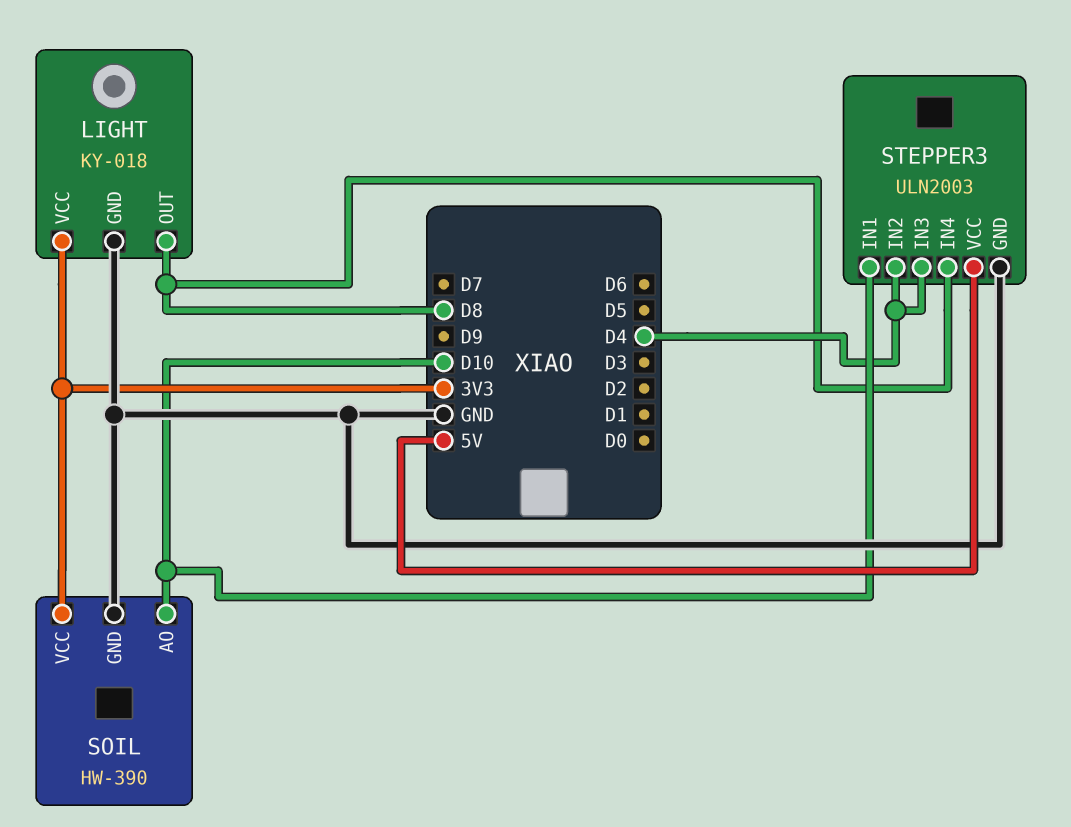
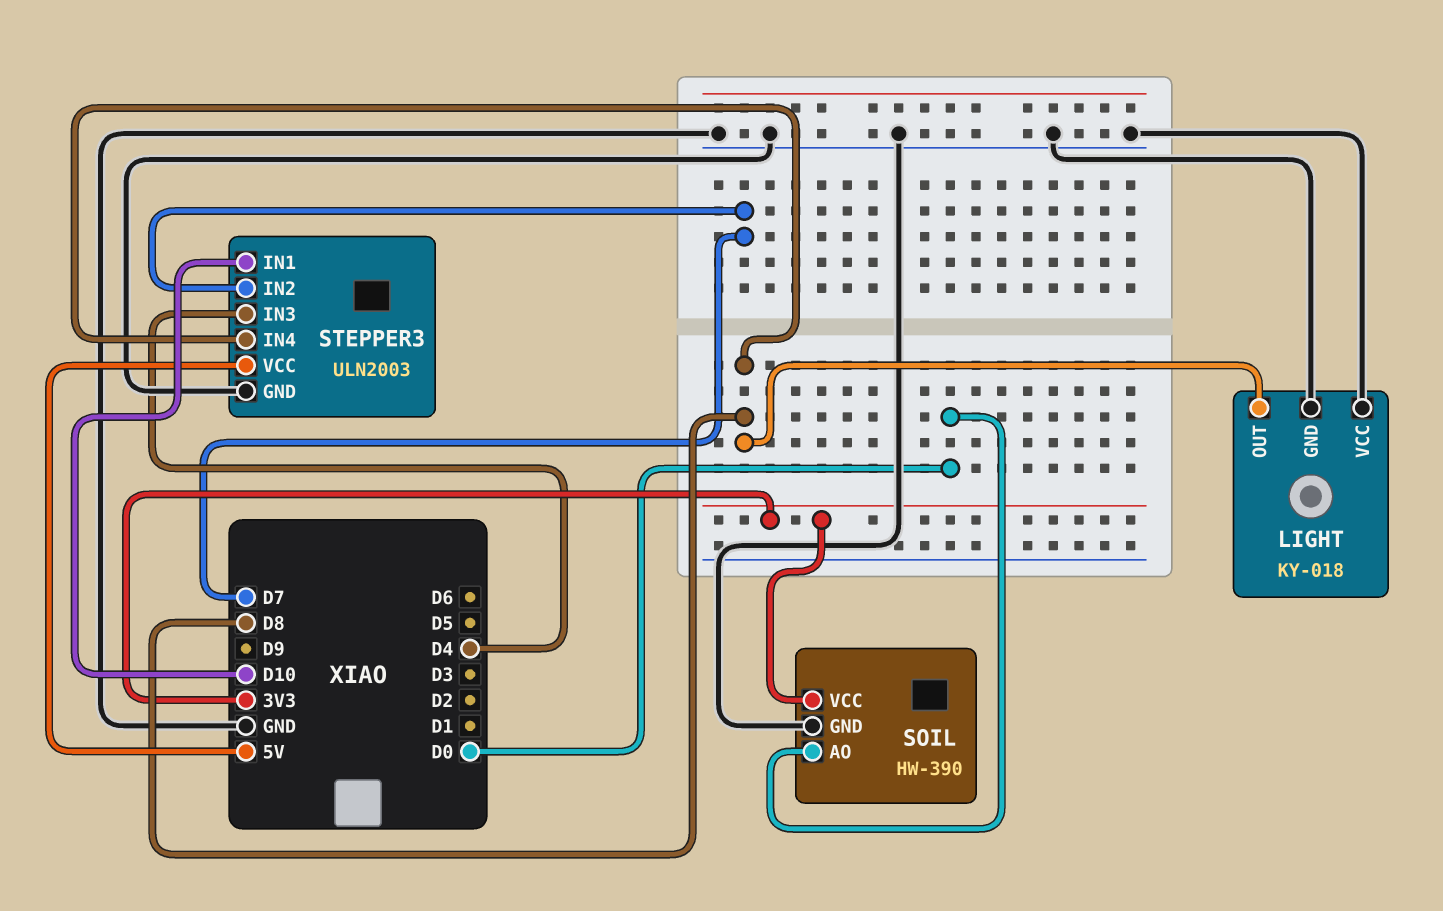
LIGHT pin VCC: 3V3 -> GND
SOIL pin AO: D10 -> D0
STEPPER3 pin IN2: D4 -> D7

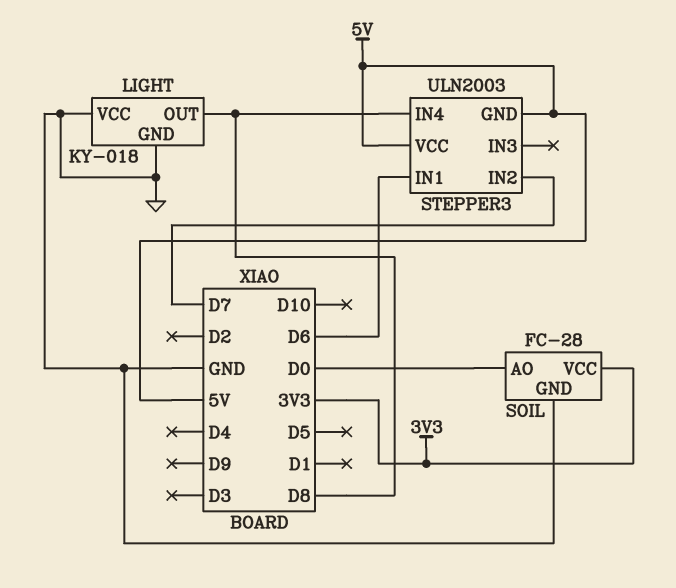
SOIL: HW-390 -> FC-28
STEPPER3 pin GND: GND -> 5V
STEPPER3 pin IN1: D10 -> D6
STEPPER3 pin IN3: D4 -> none

